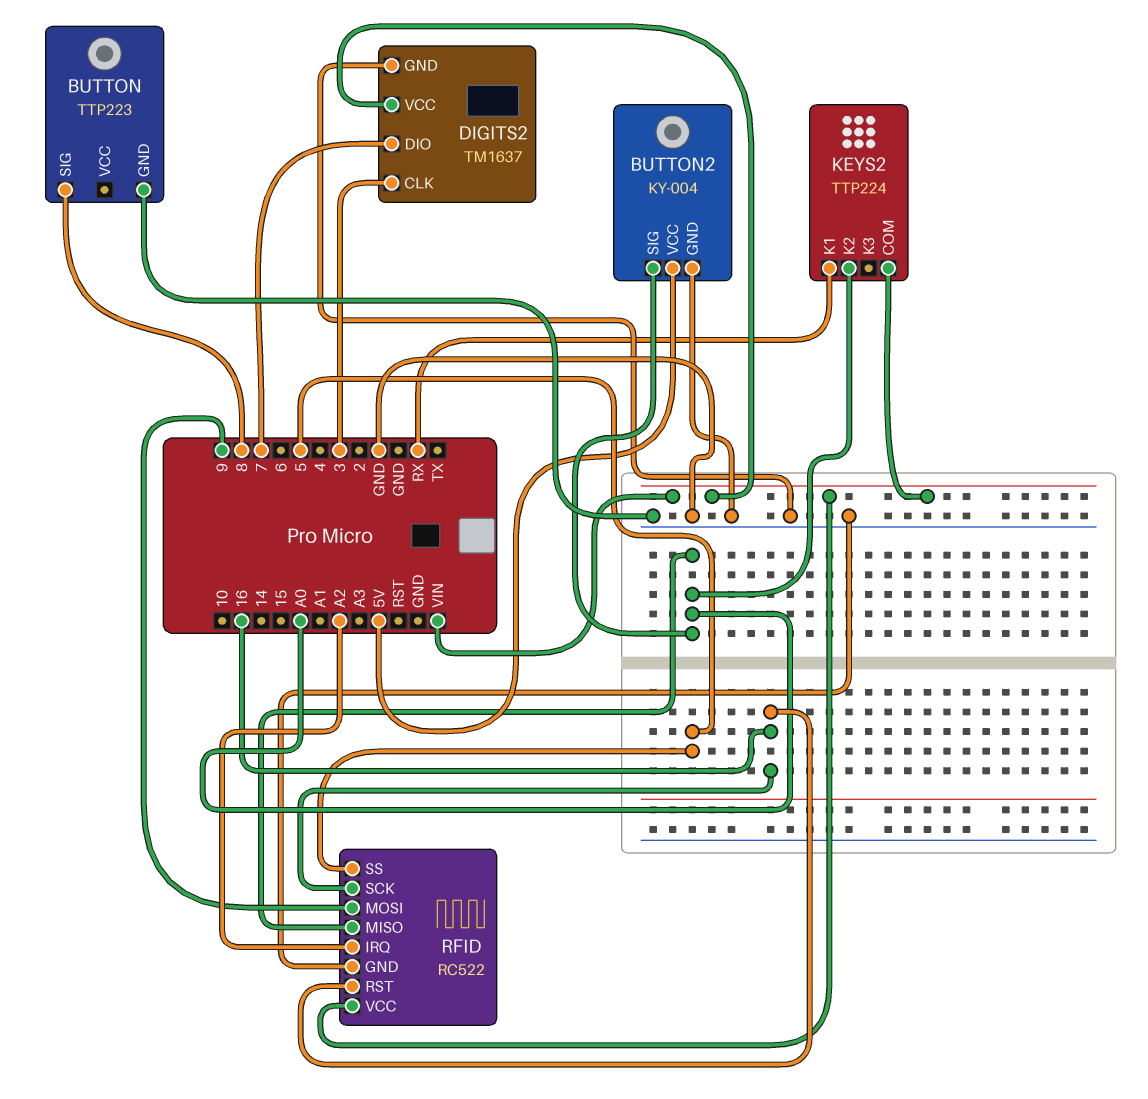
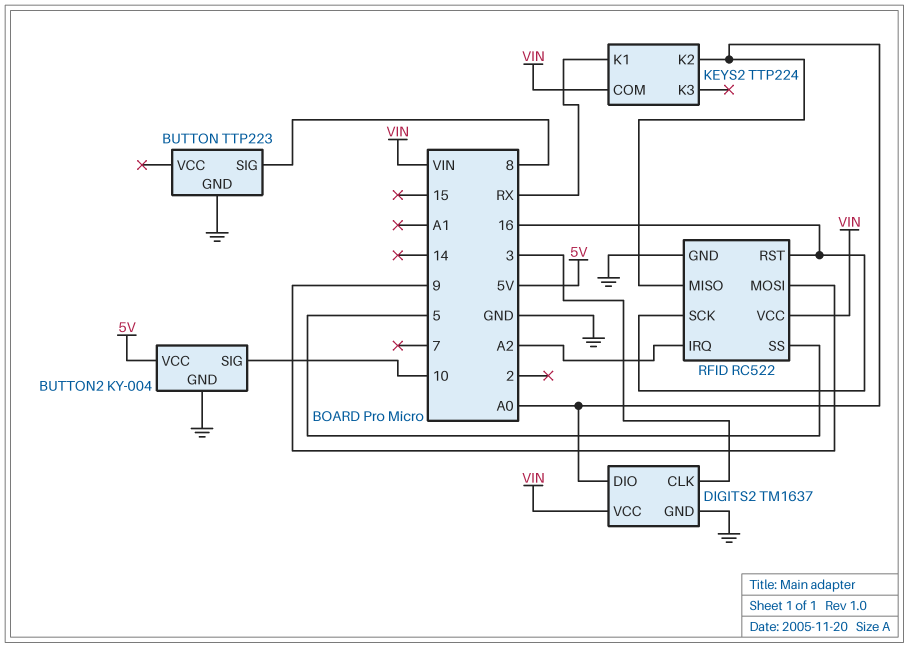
BUTTON2 pin SIG: A0 -> 10
DIGITS2 pin DIO: 7 -> A0

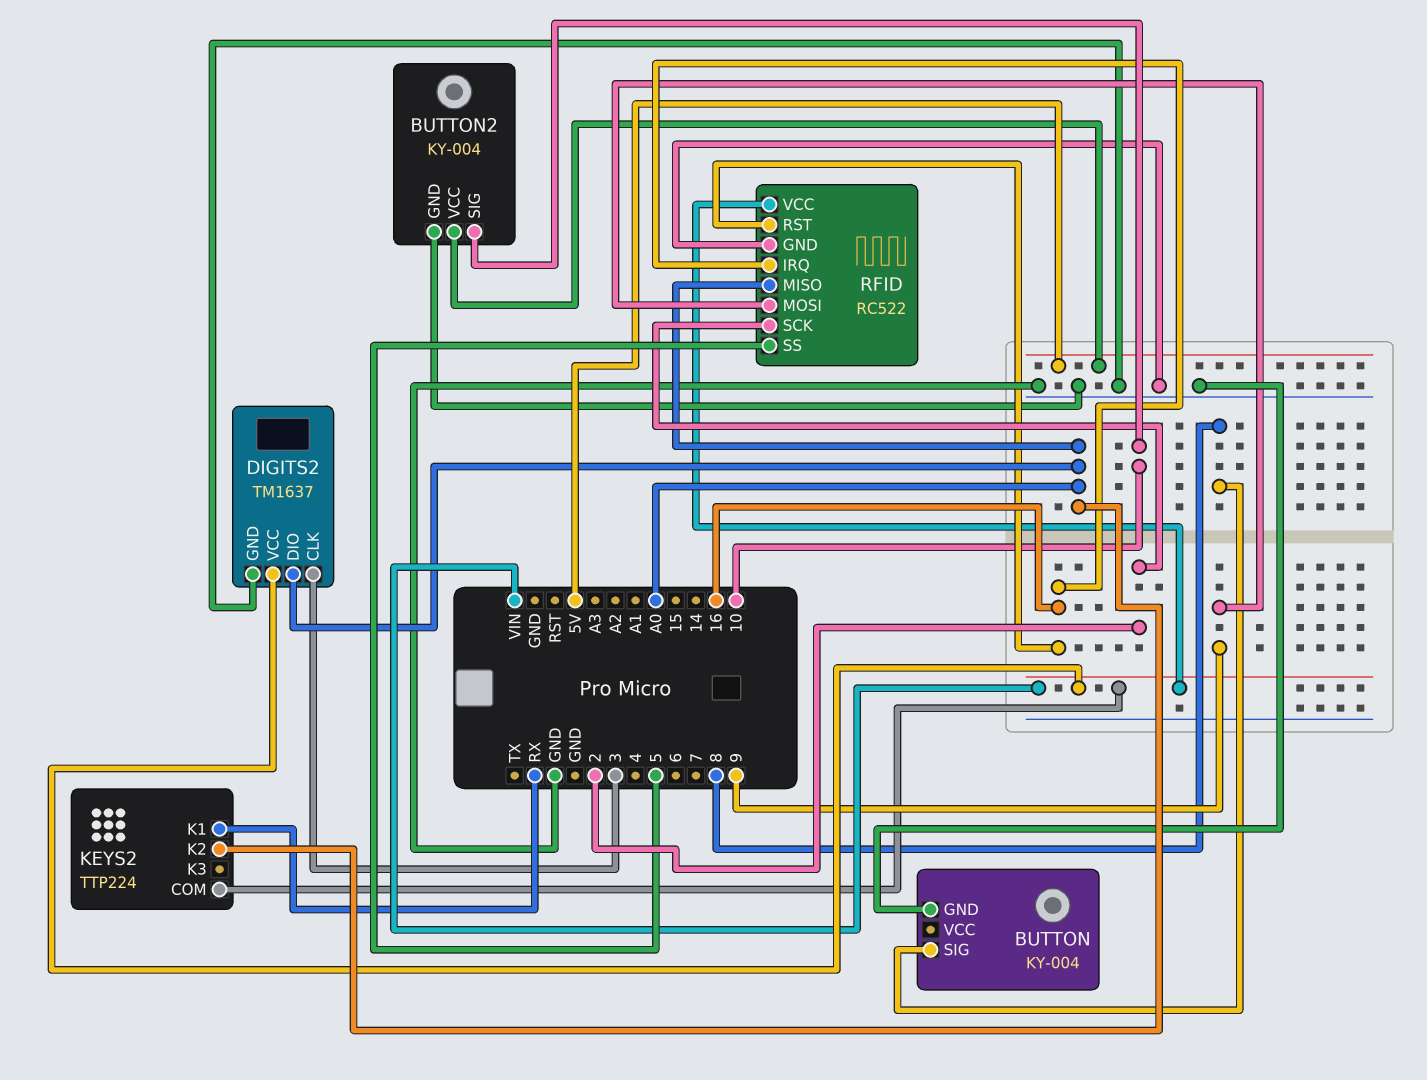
BUTTON: TTP223 -> KY-004
RFID pin IRQ: A2 -> 16
RFID pin SCK: 16 -> 2

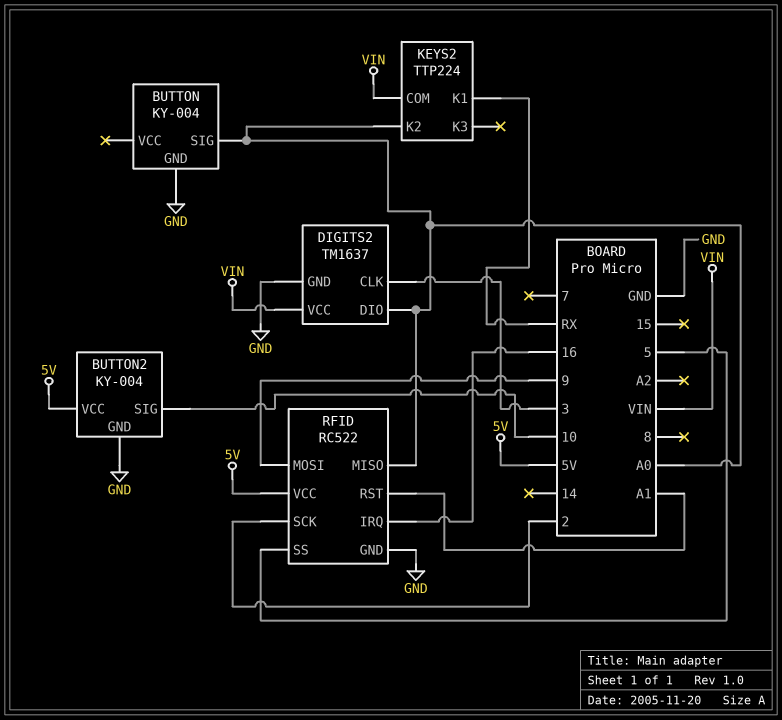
BUTTON pin SIG: 8 -> A0
RFID pin RST: 16 -> A1
RFID pin VCC: VIN -> 5V

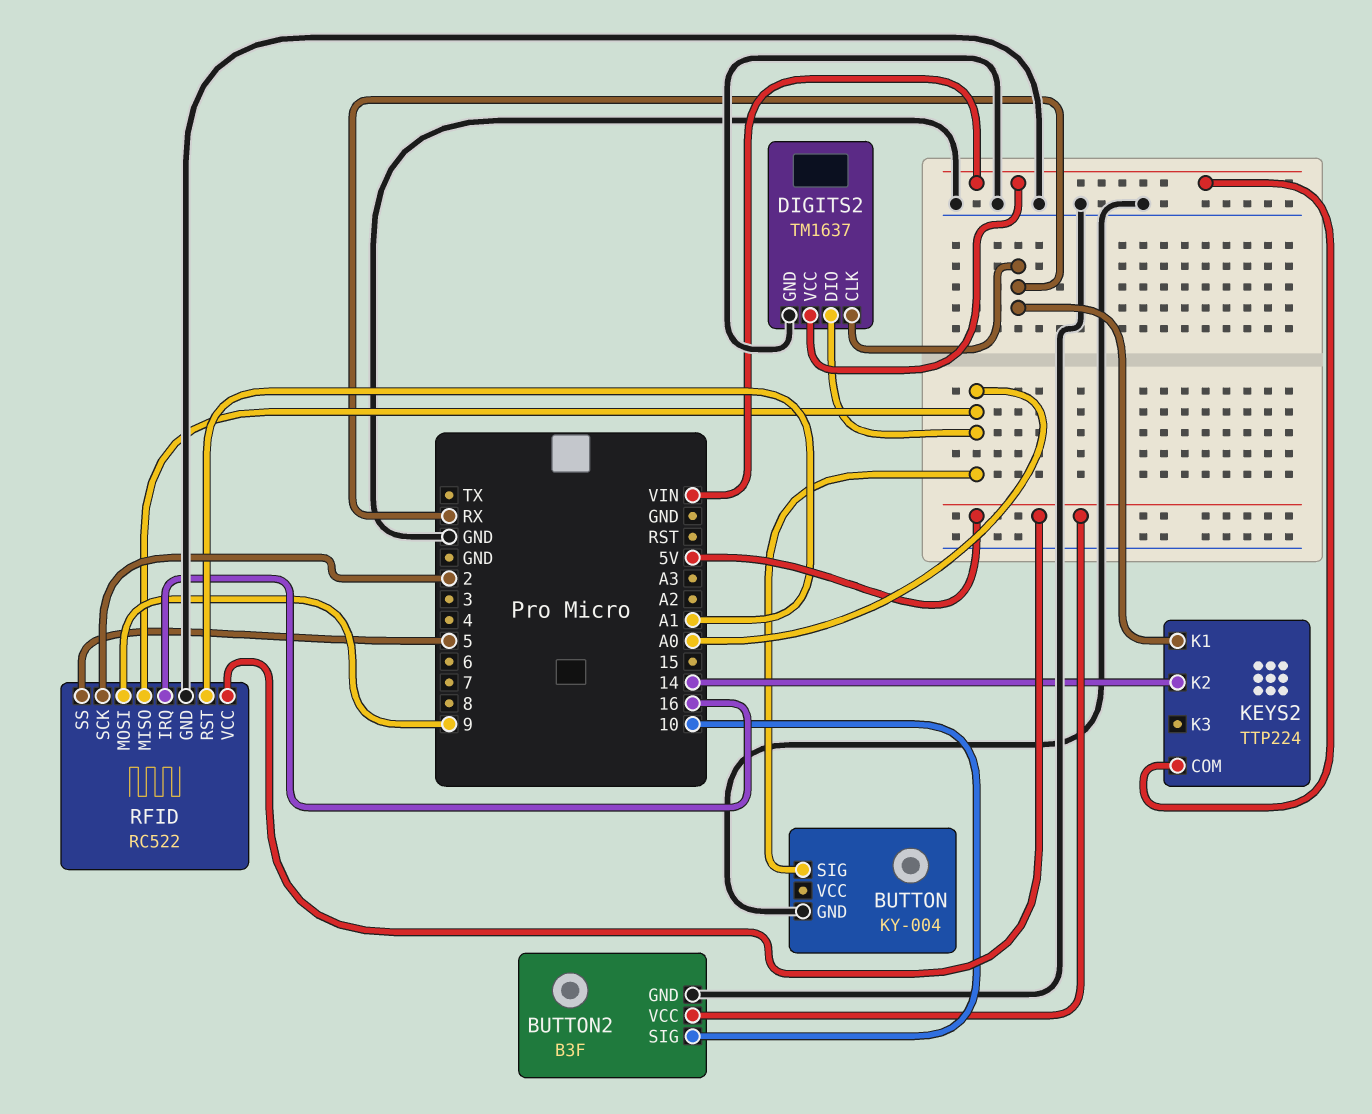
BUTTON2: KY-004 -> B3F
DIGITS2 pin CLK: 3 -> RX
KEYS2 pin K2: A0 -> 14

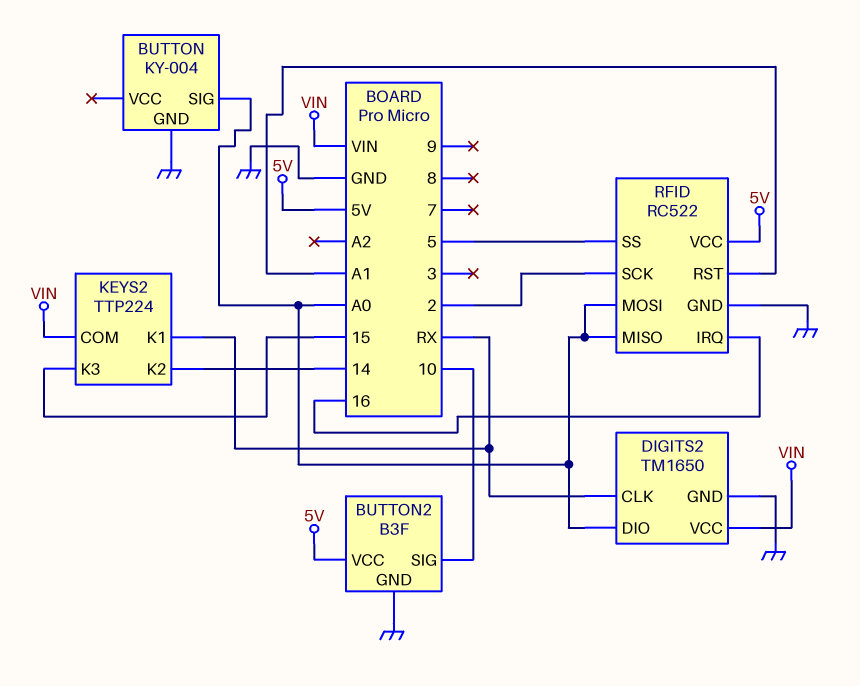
DIGITS2: TM1637 -> TM1650
KEYS2 pin K3: none -> 15
RFID pin MOSI: 9 -> A0

